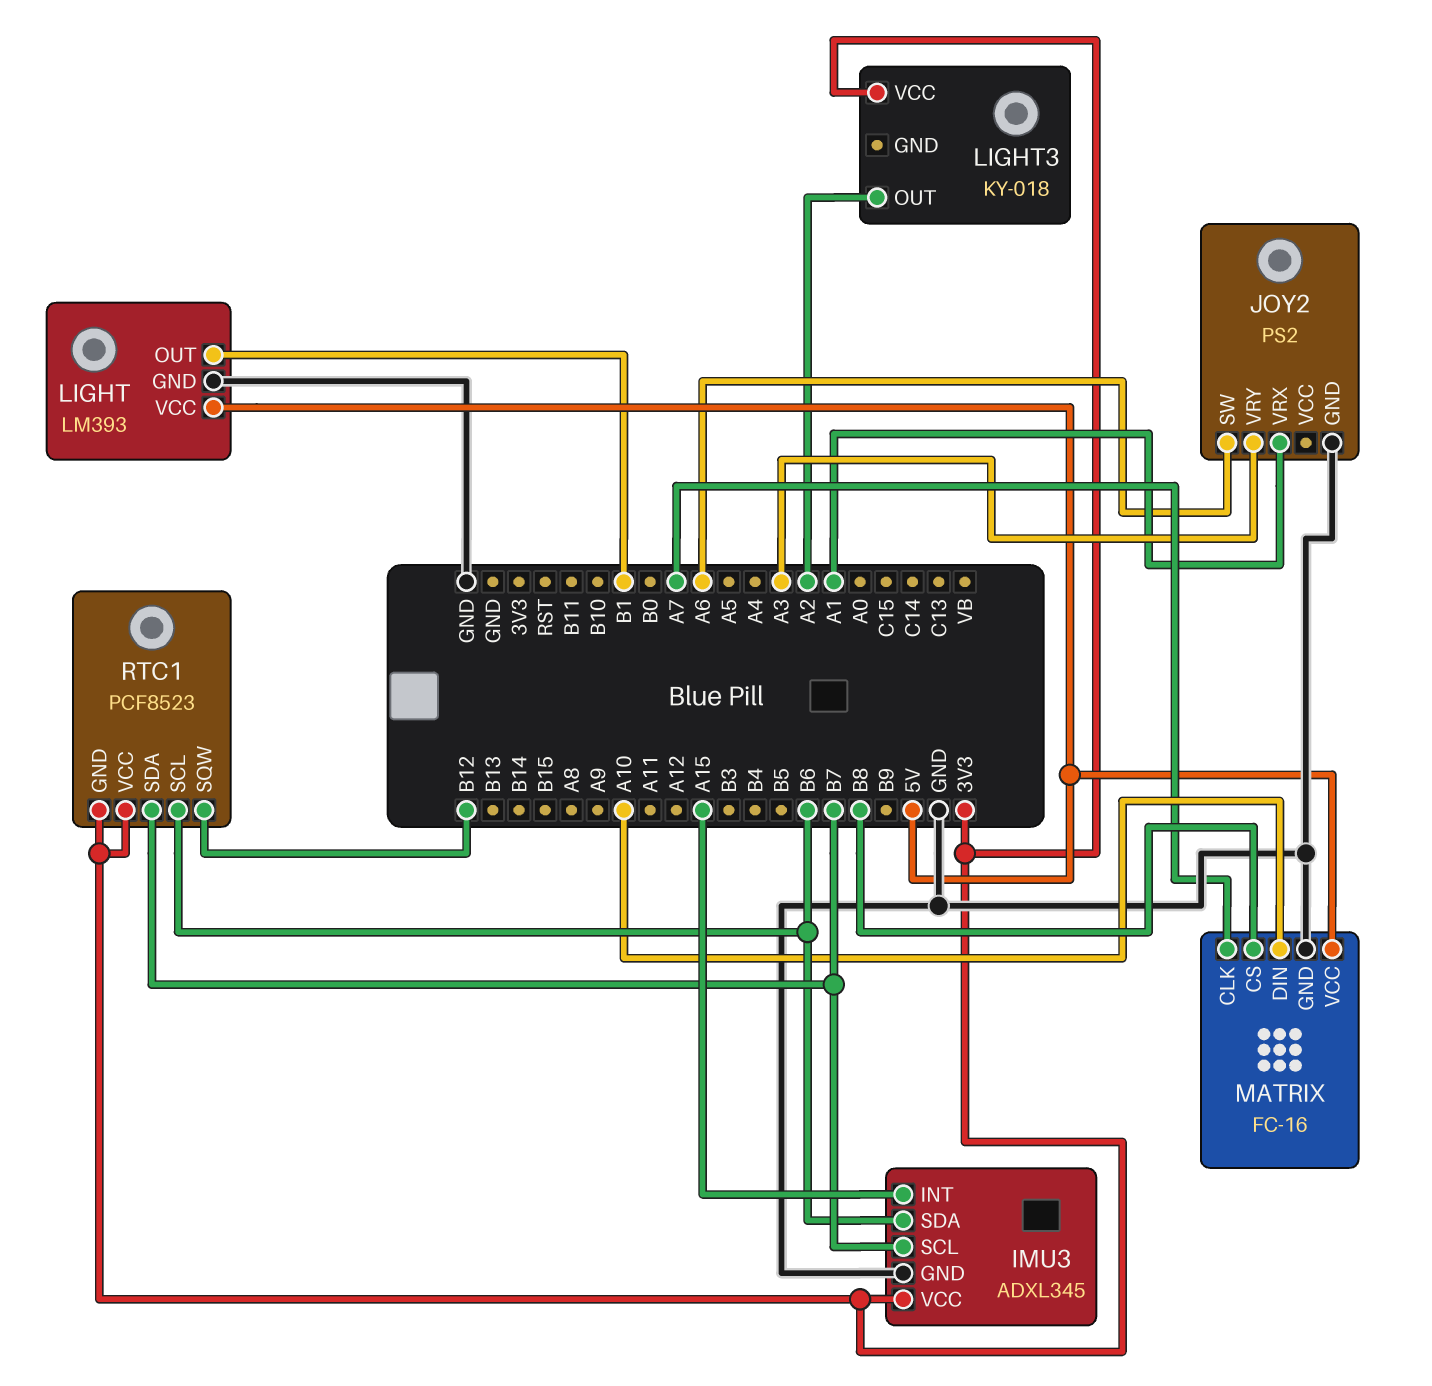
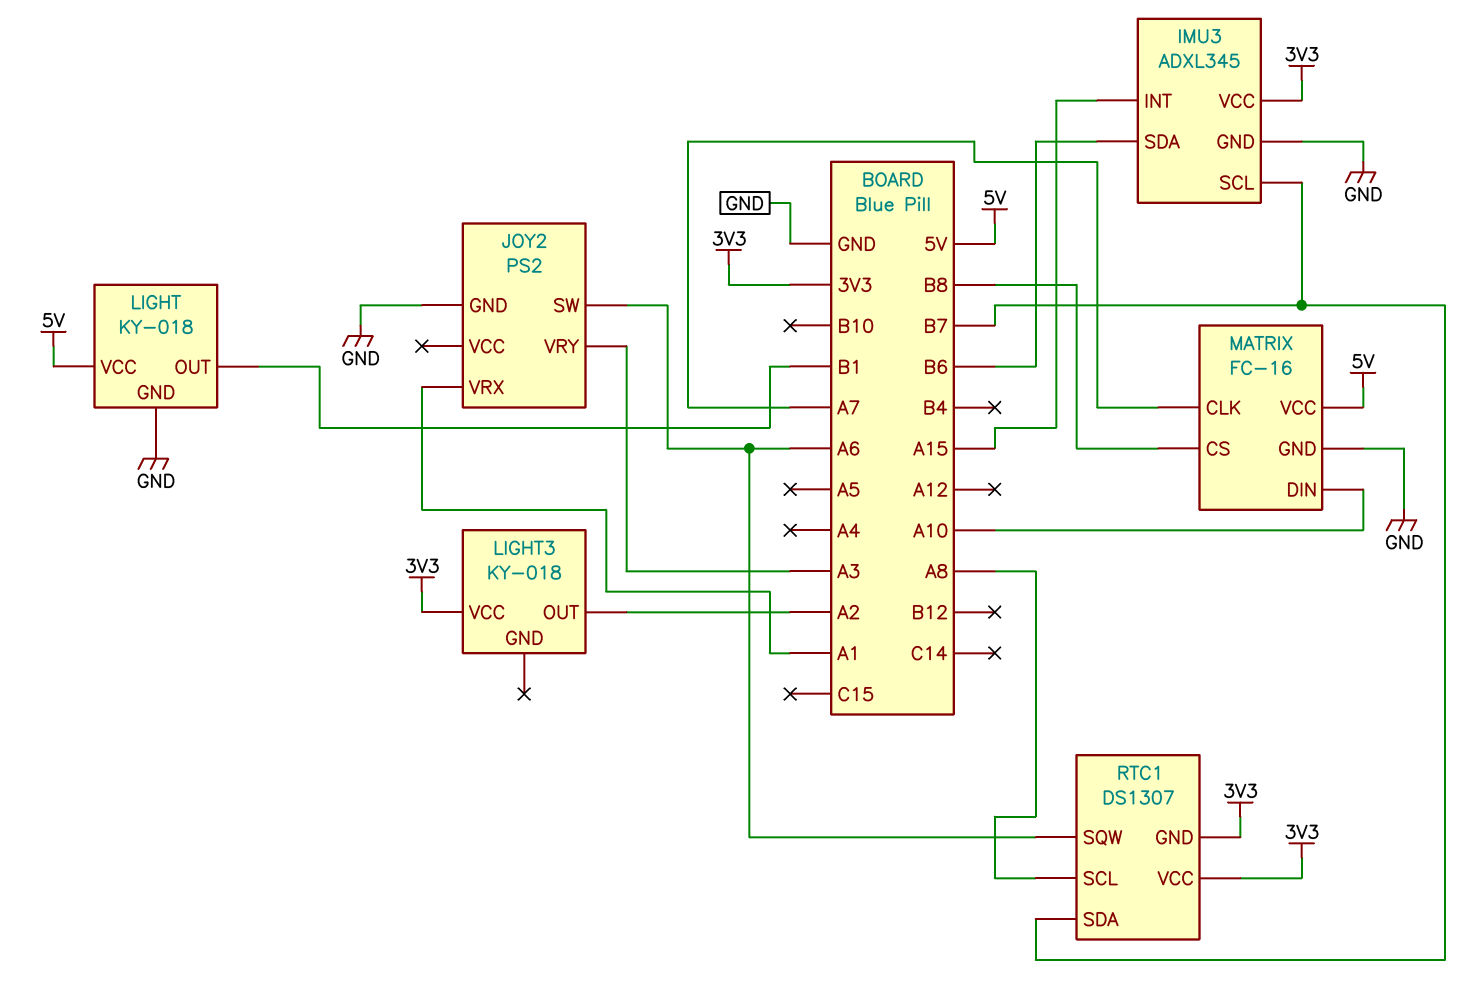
LIGHT: LM393 -> KY-018
RTC1: PCF8523 -> DS1307
RTC1 pin SCL: B6 -> A8
RTC1 pin SQW: B12 -> A6

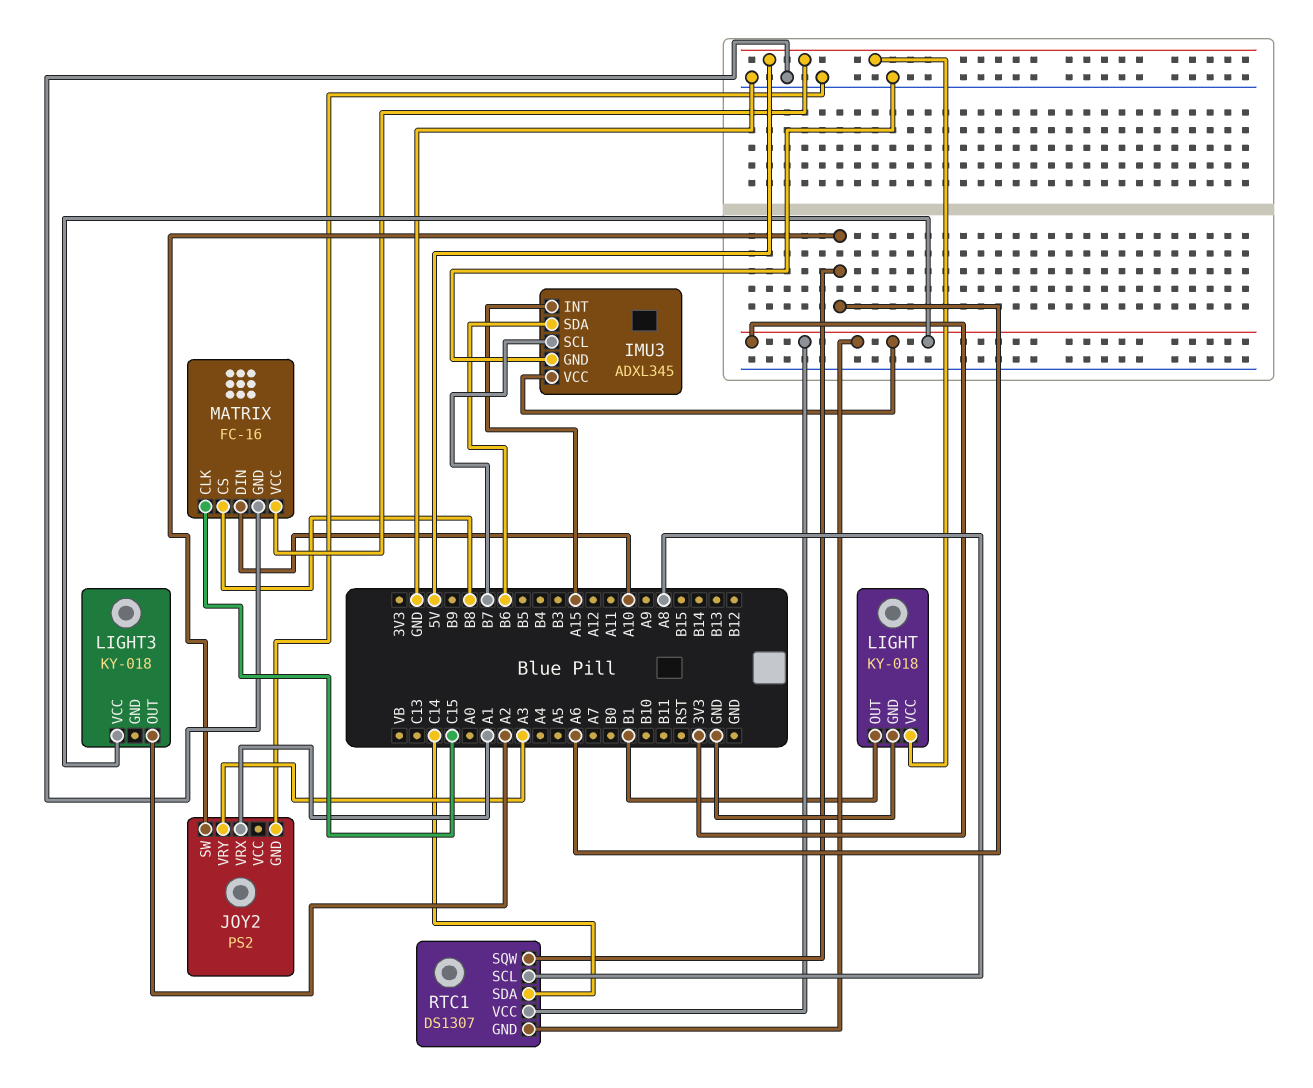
MATRIX pin CLK: A7 -> C15
RTC1 pin SDA: B7 -> C14

